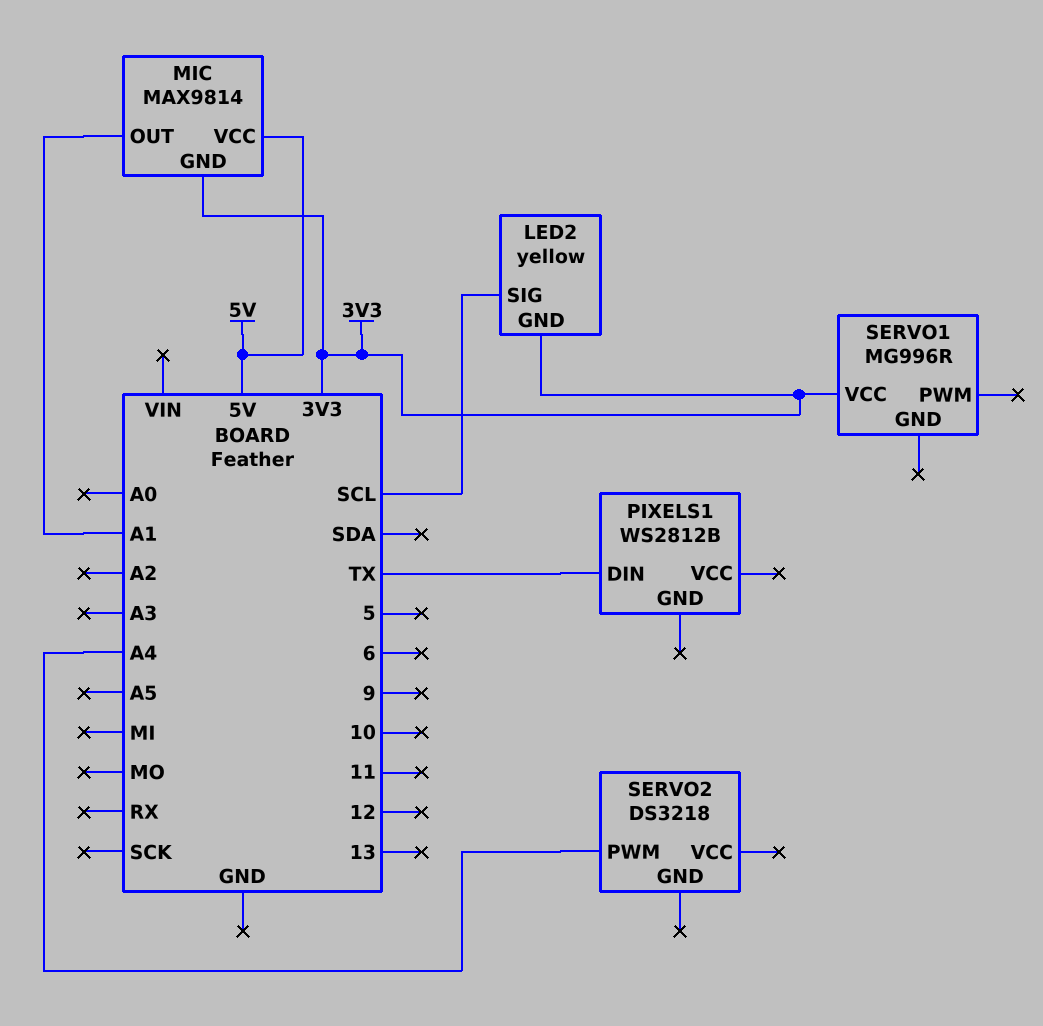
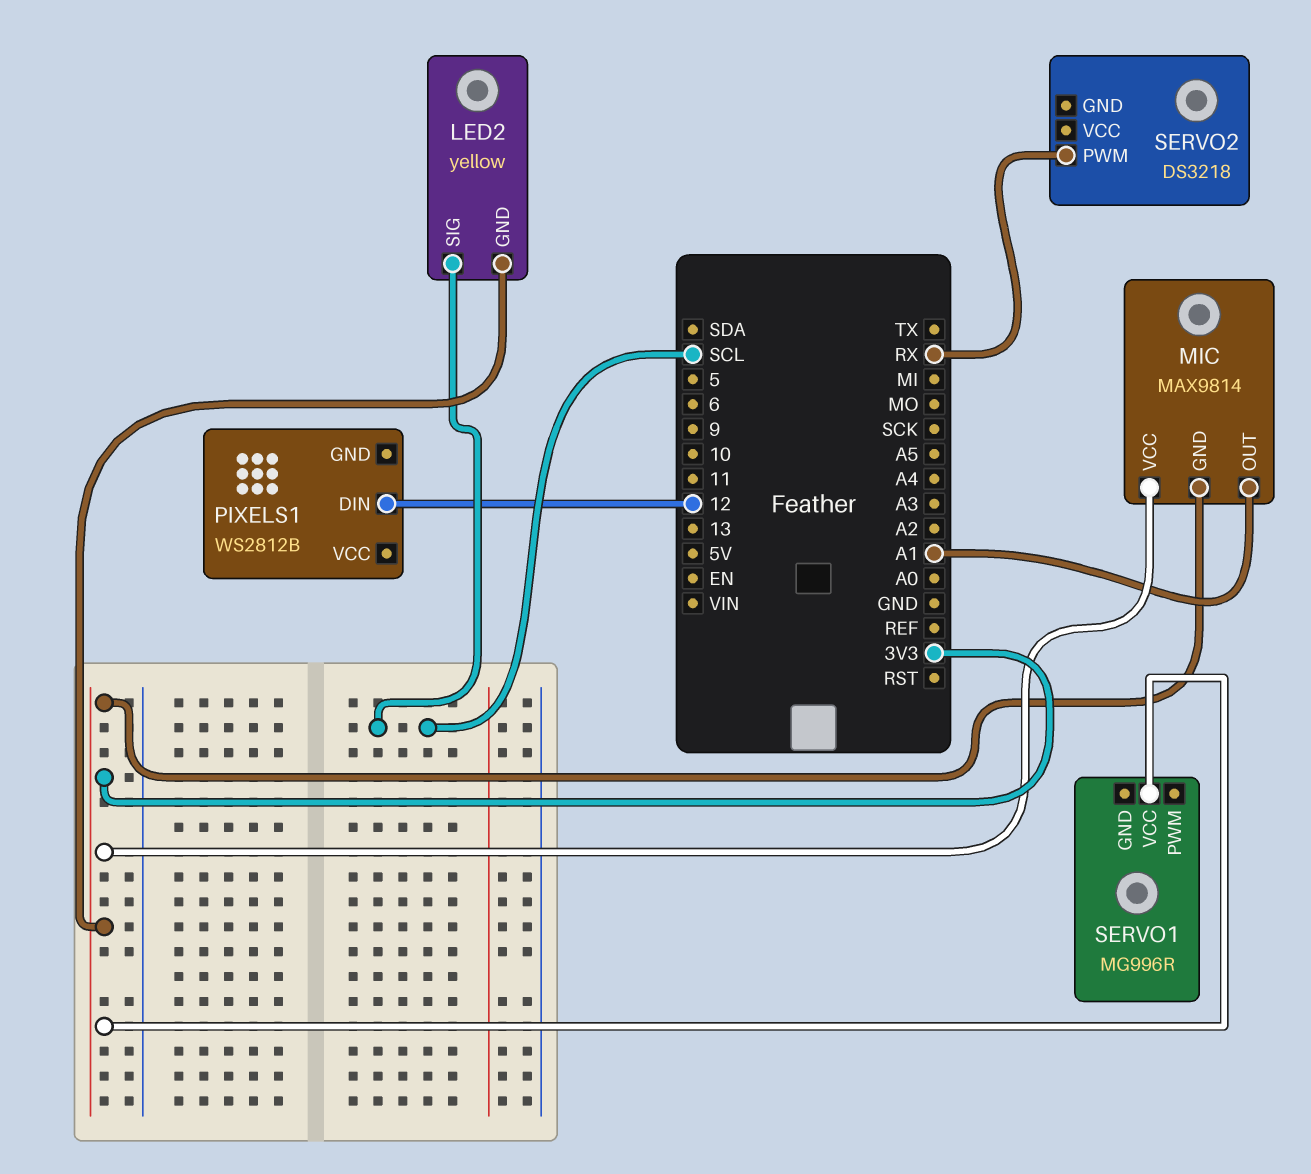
MIC pin VCC: 5V -> 3V3
PIXELS1 pin DIN: TX -> 12
SERVO2 pin PWM: A4 -> RX

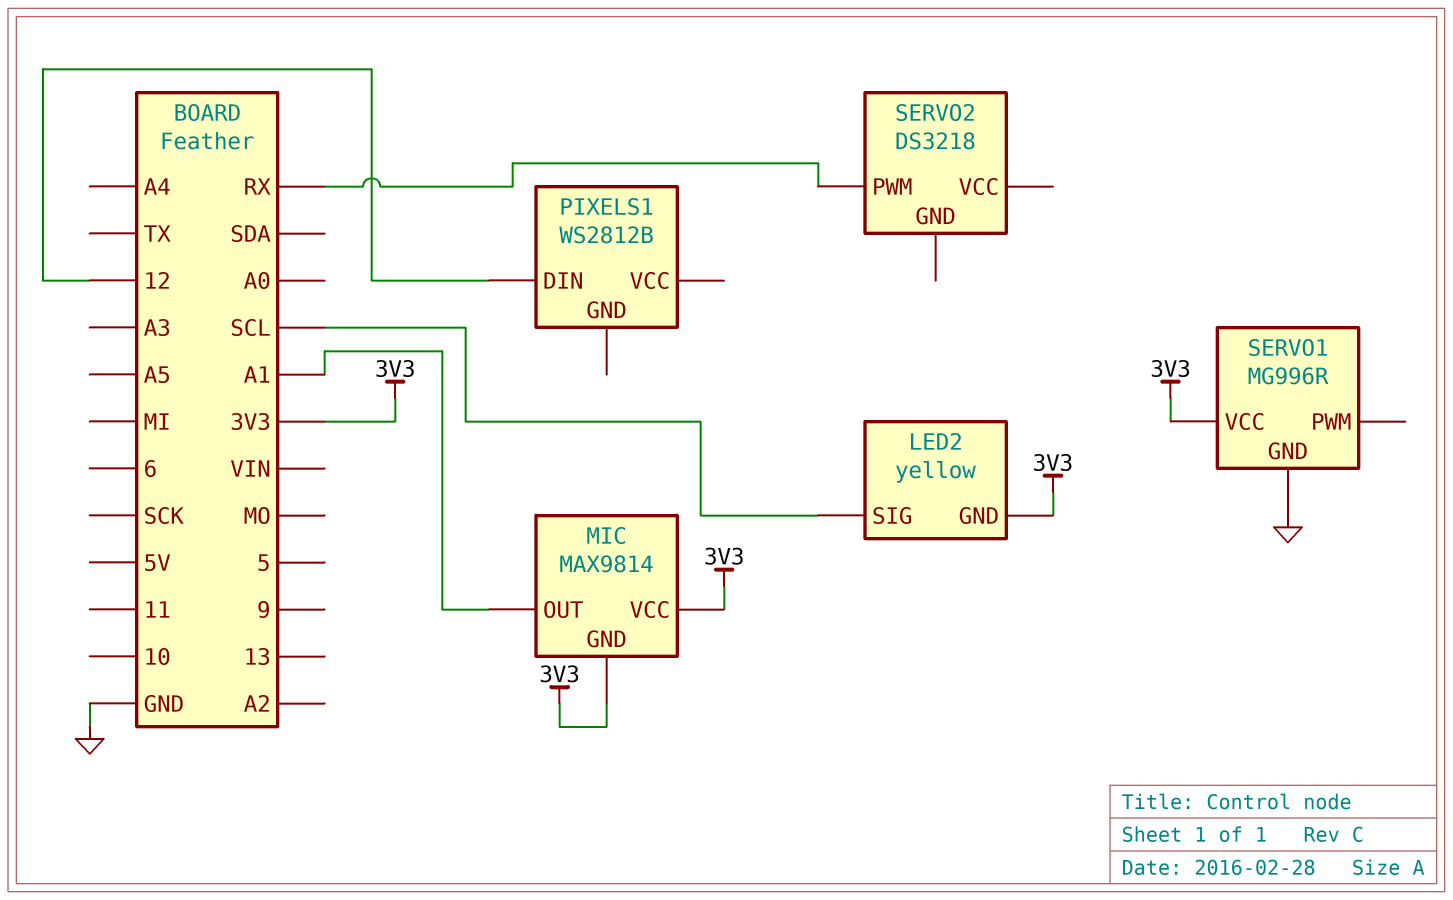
SERVO1 pin GND: none -> GND

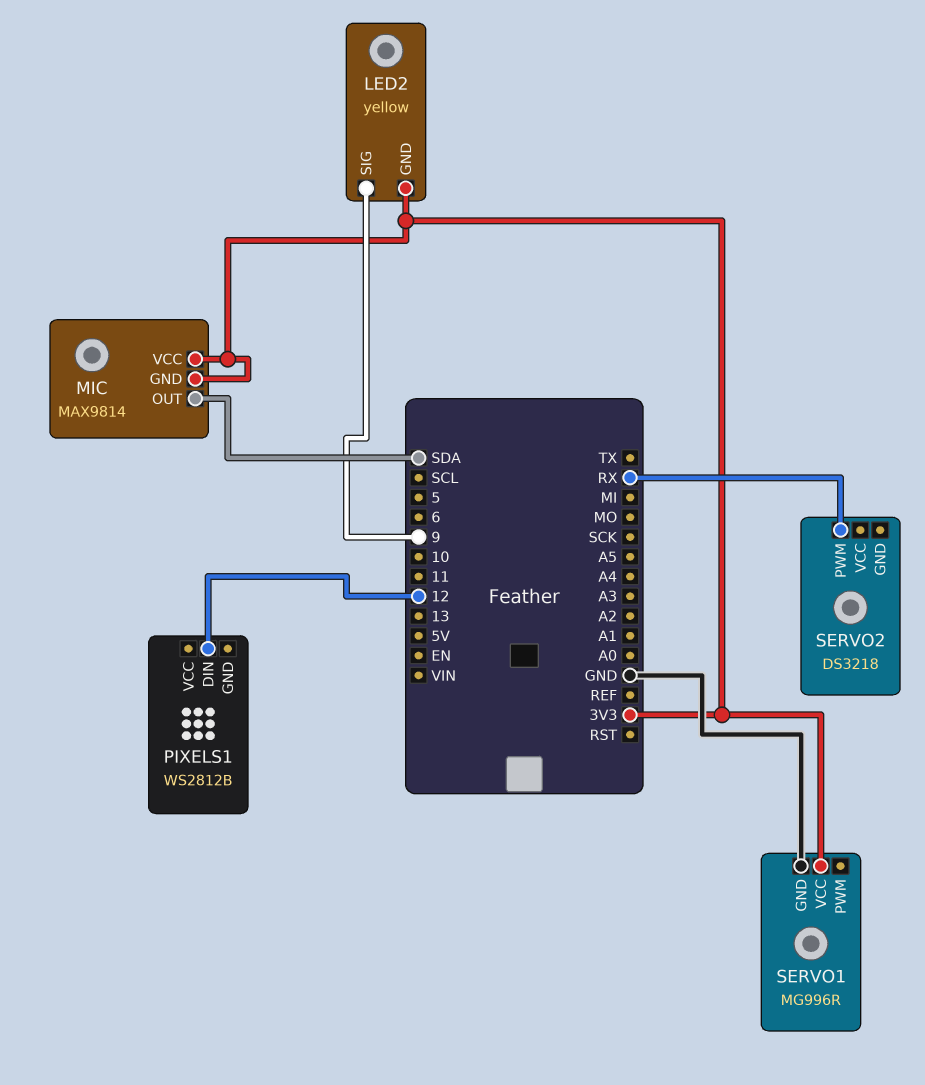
LED2 pin SIG: SCL -> 9
MIC pin OUT: A1 -> SDA

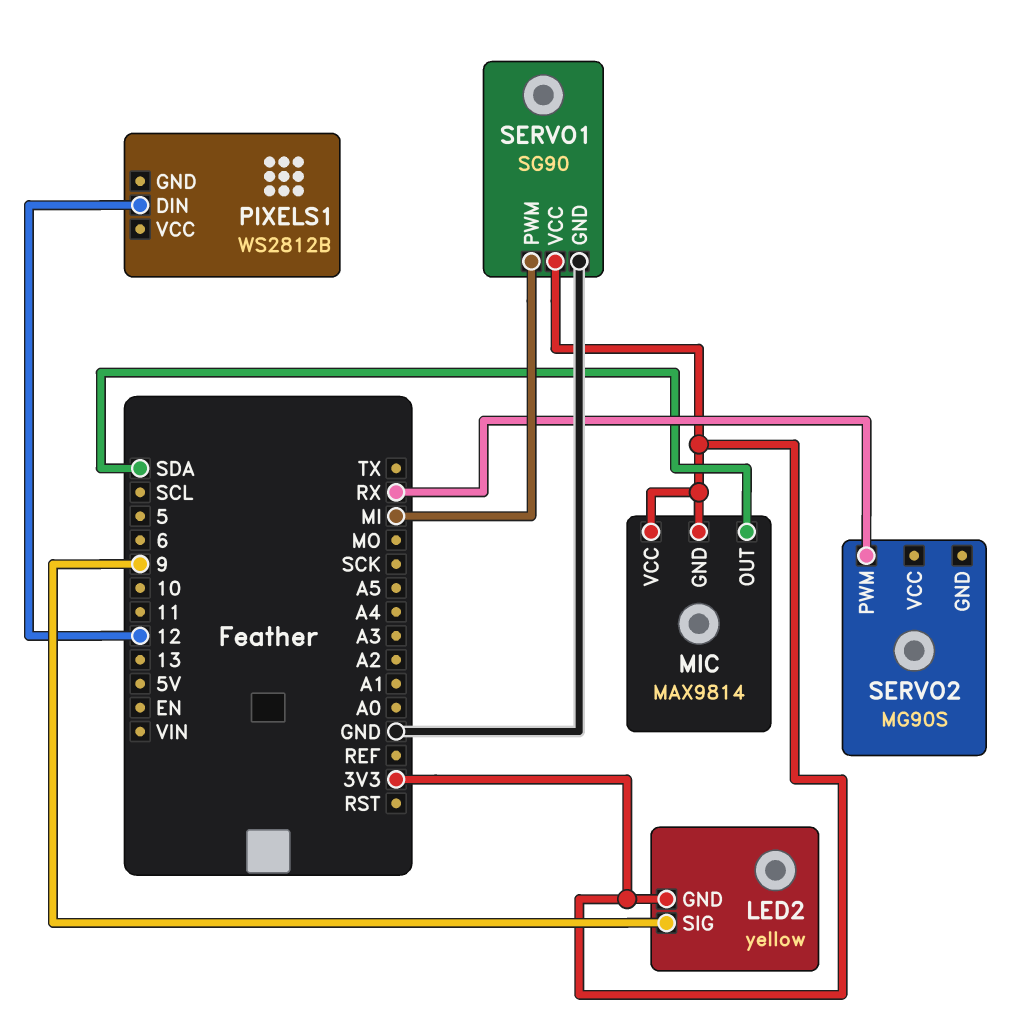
SERVO1: MG996R -> SG90
SERVO1 pin PWM: none -> MI
SERVO2: DS3218 -> MG90S

